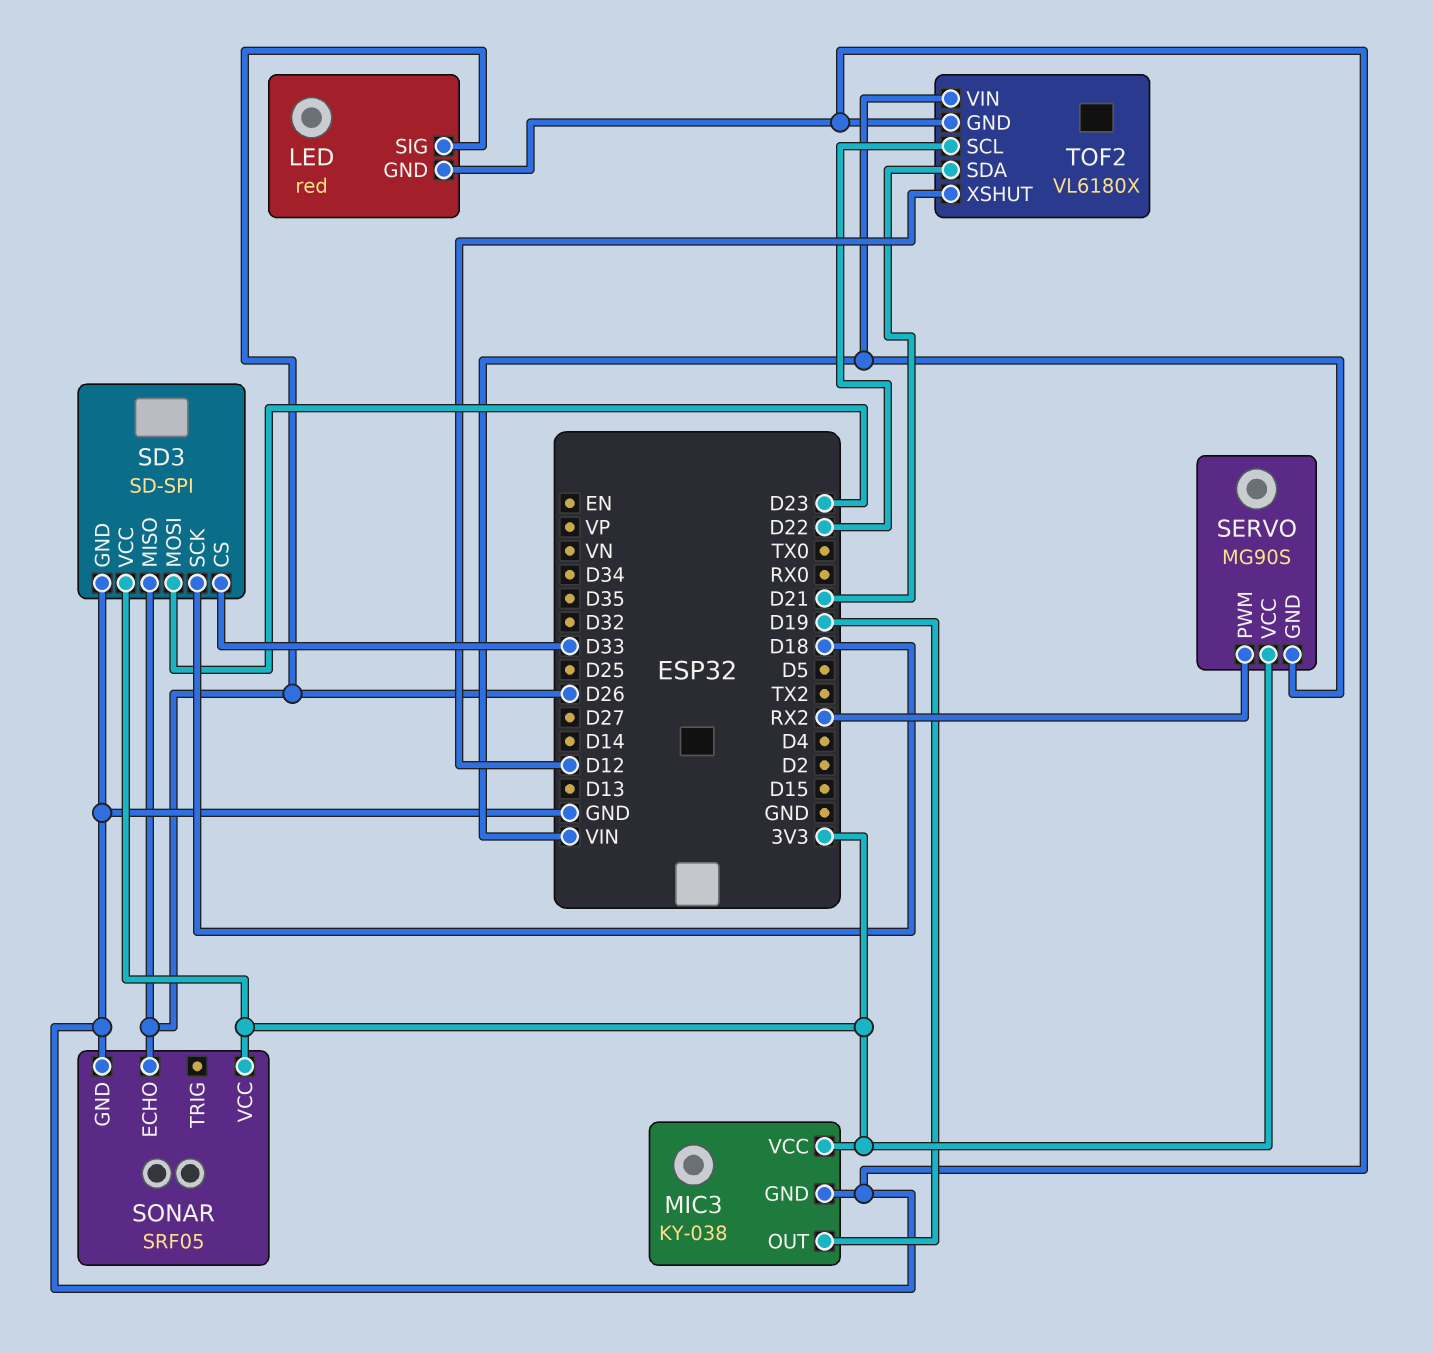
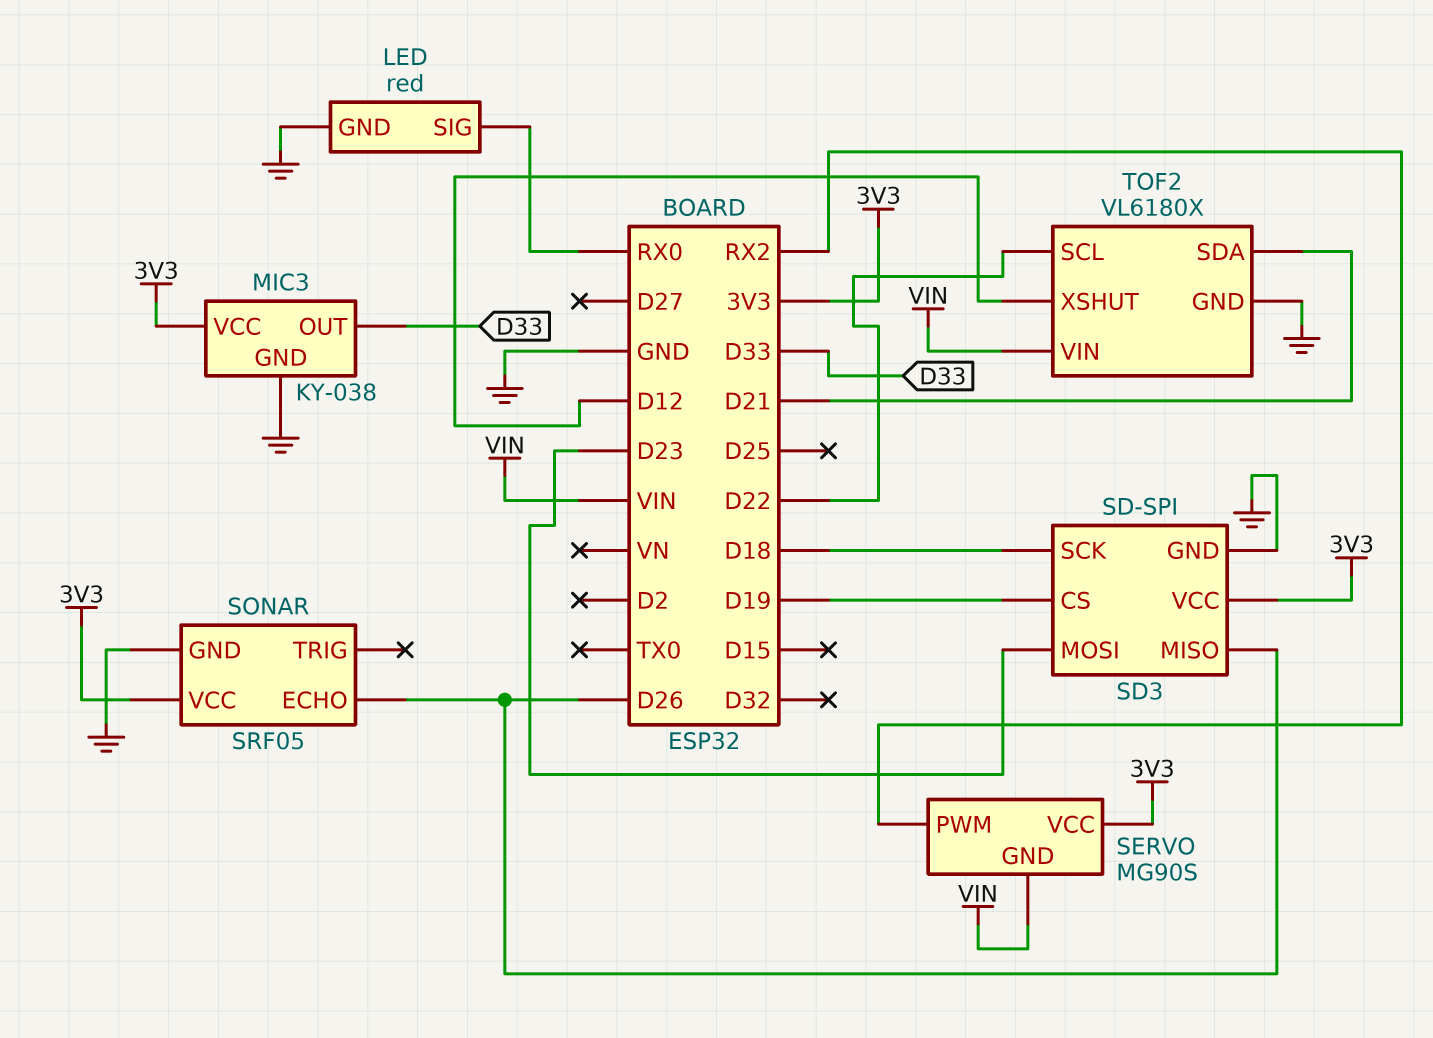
LED pin SIG: D26 -> RX0
MIC3 pin OUT: D19 -> D33
SD3 pin CS: D33 -> D19

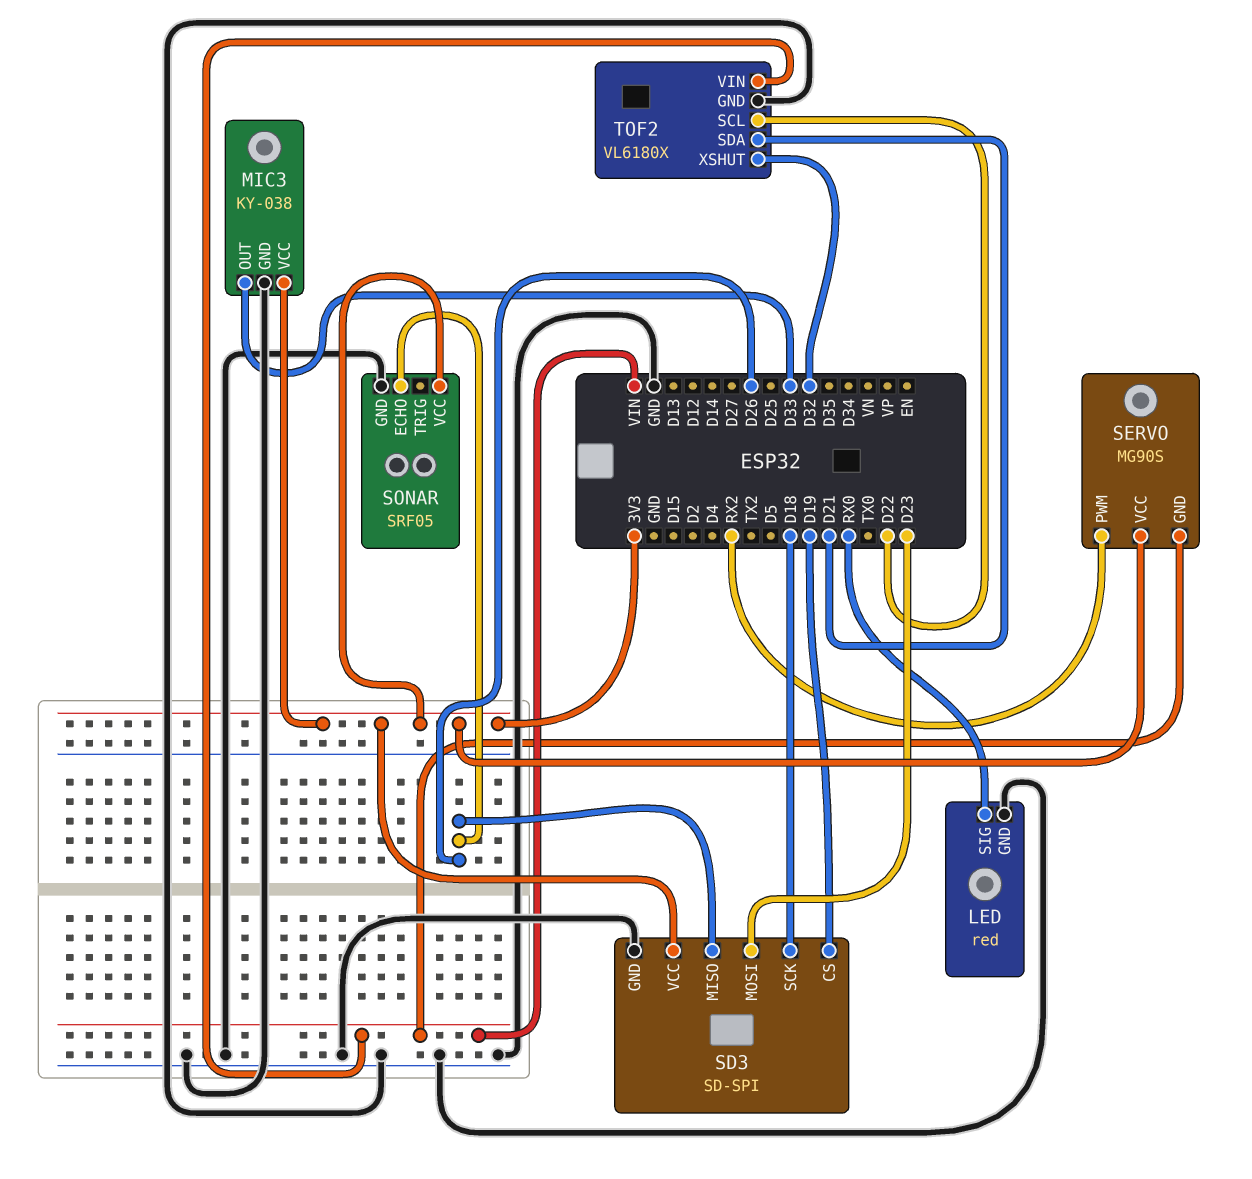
TOF2 pin XSHUT: D12 -> D32

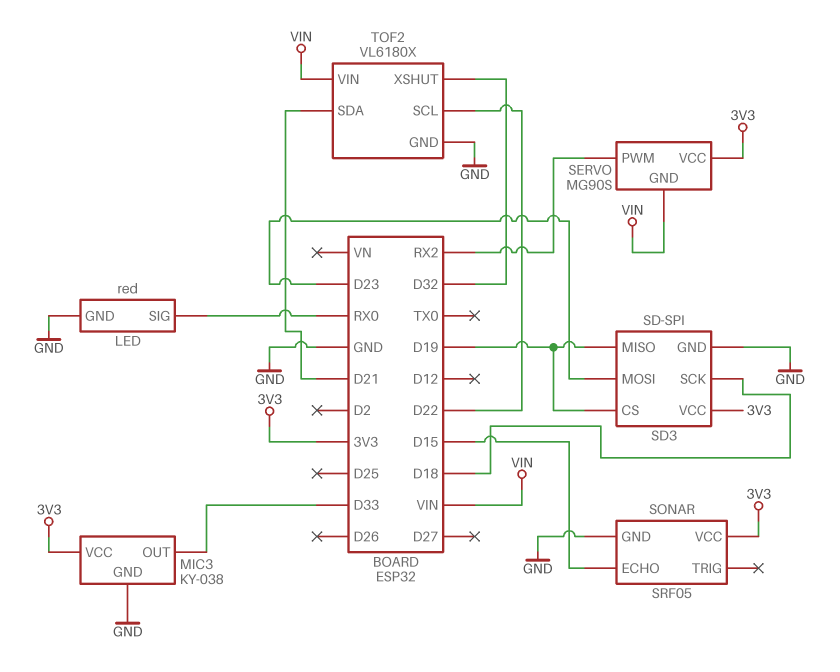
SD3 pin MISO: D26 -> D19
SONAR pin ECHO: D26 -> D15

